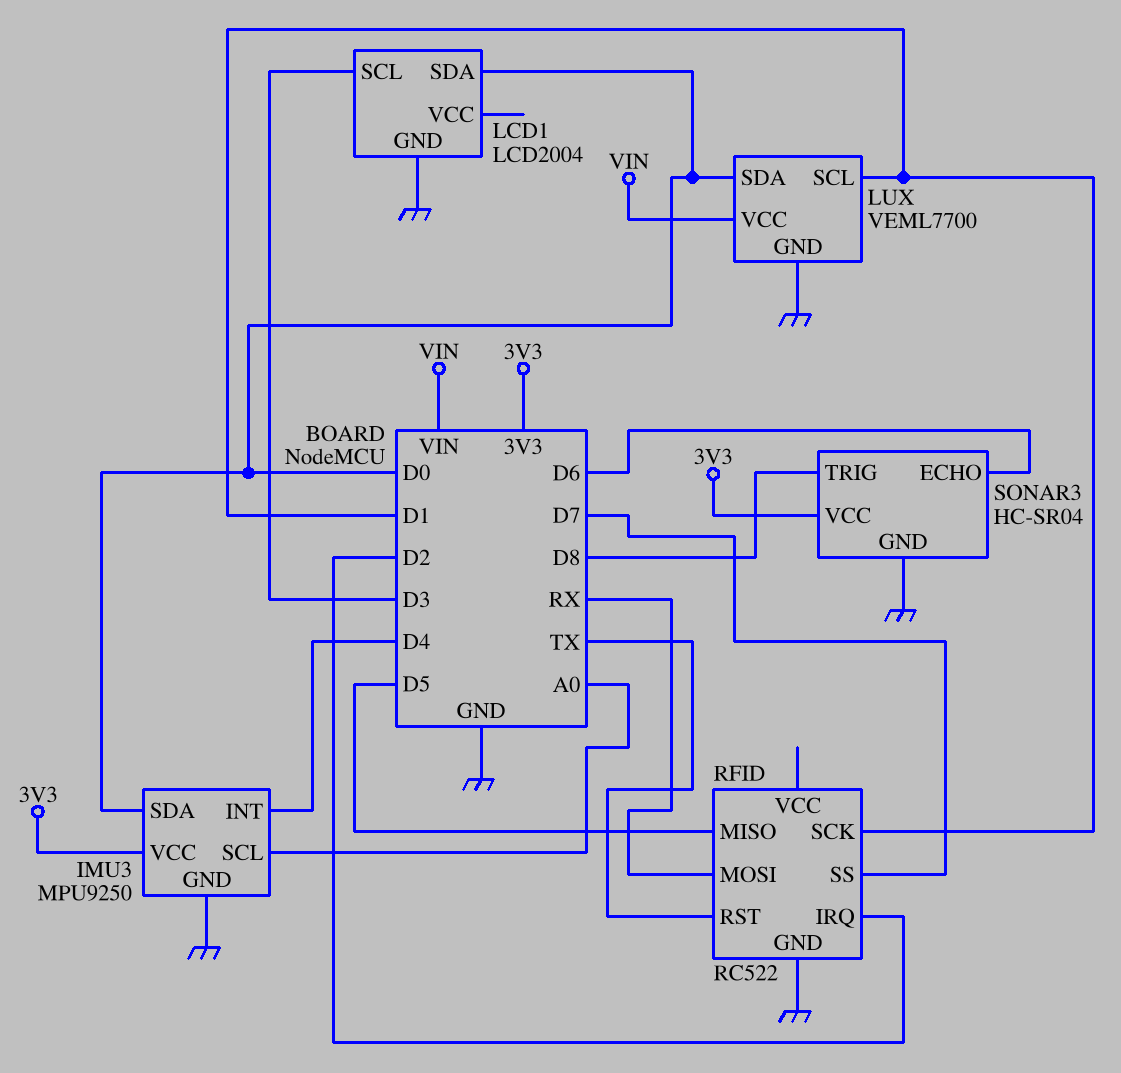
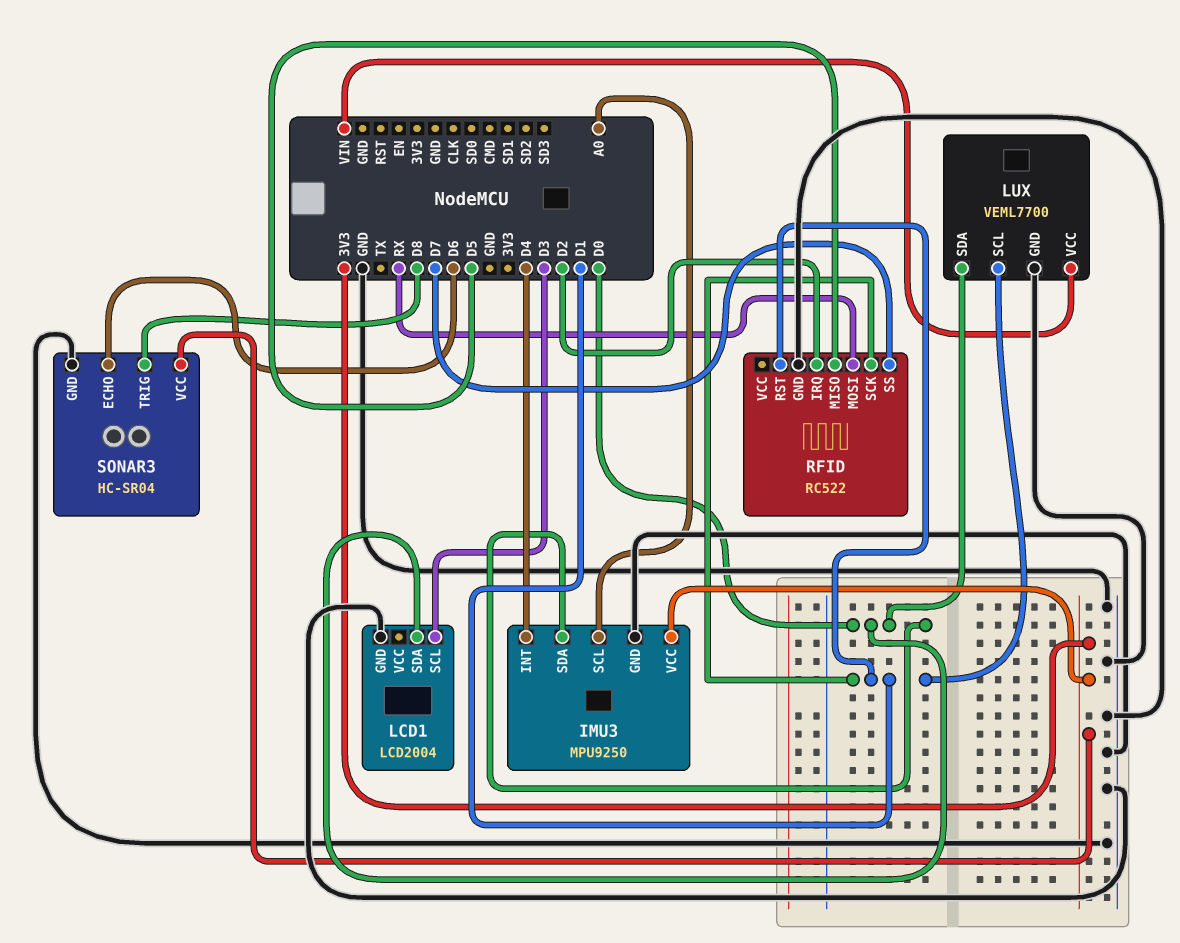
RFID pin RST: TX -> D1

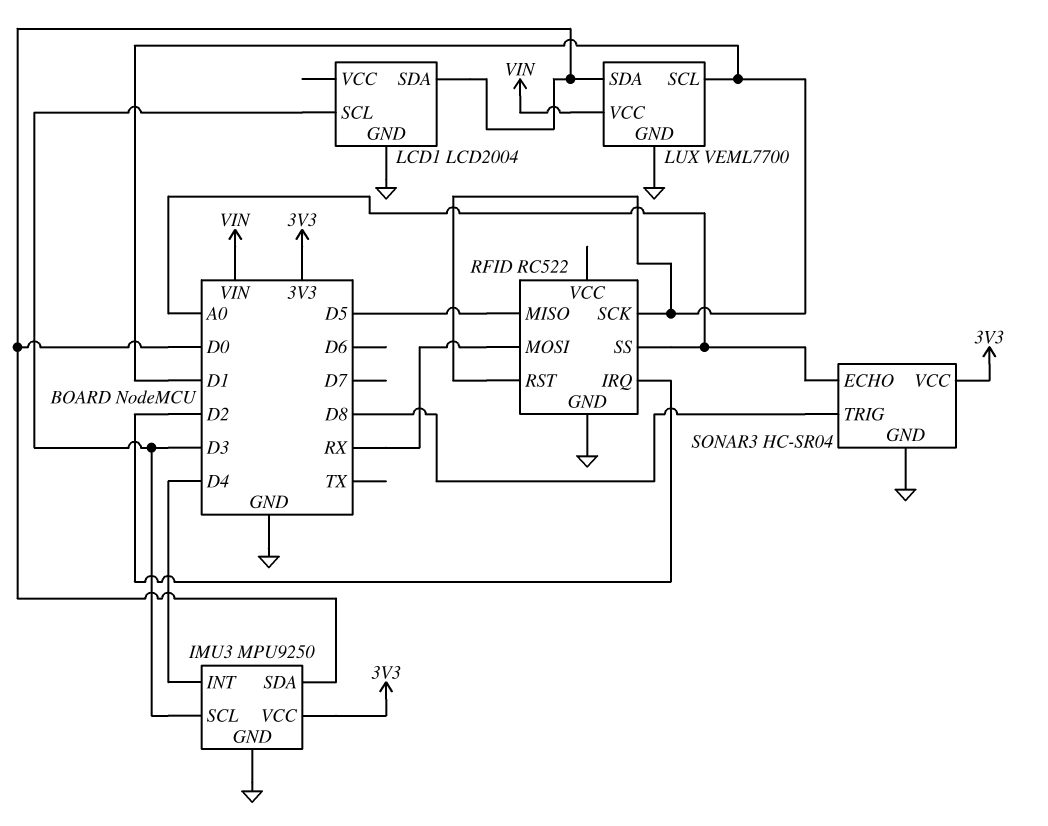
IMU3 pin SCL: A0 -> D3
RFID pin SS: D7 -> A0
SONAR3 pin ECHO: D6 -> A0

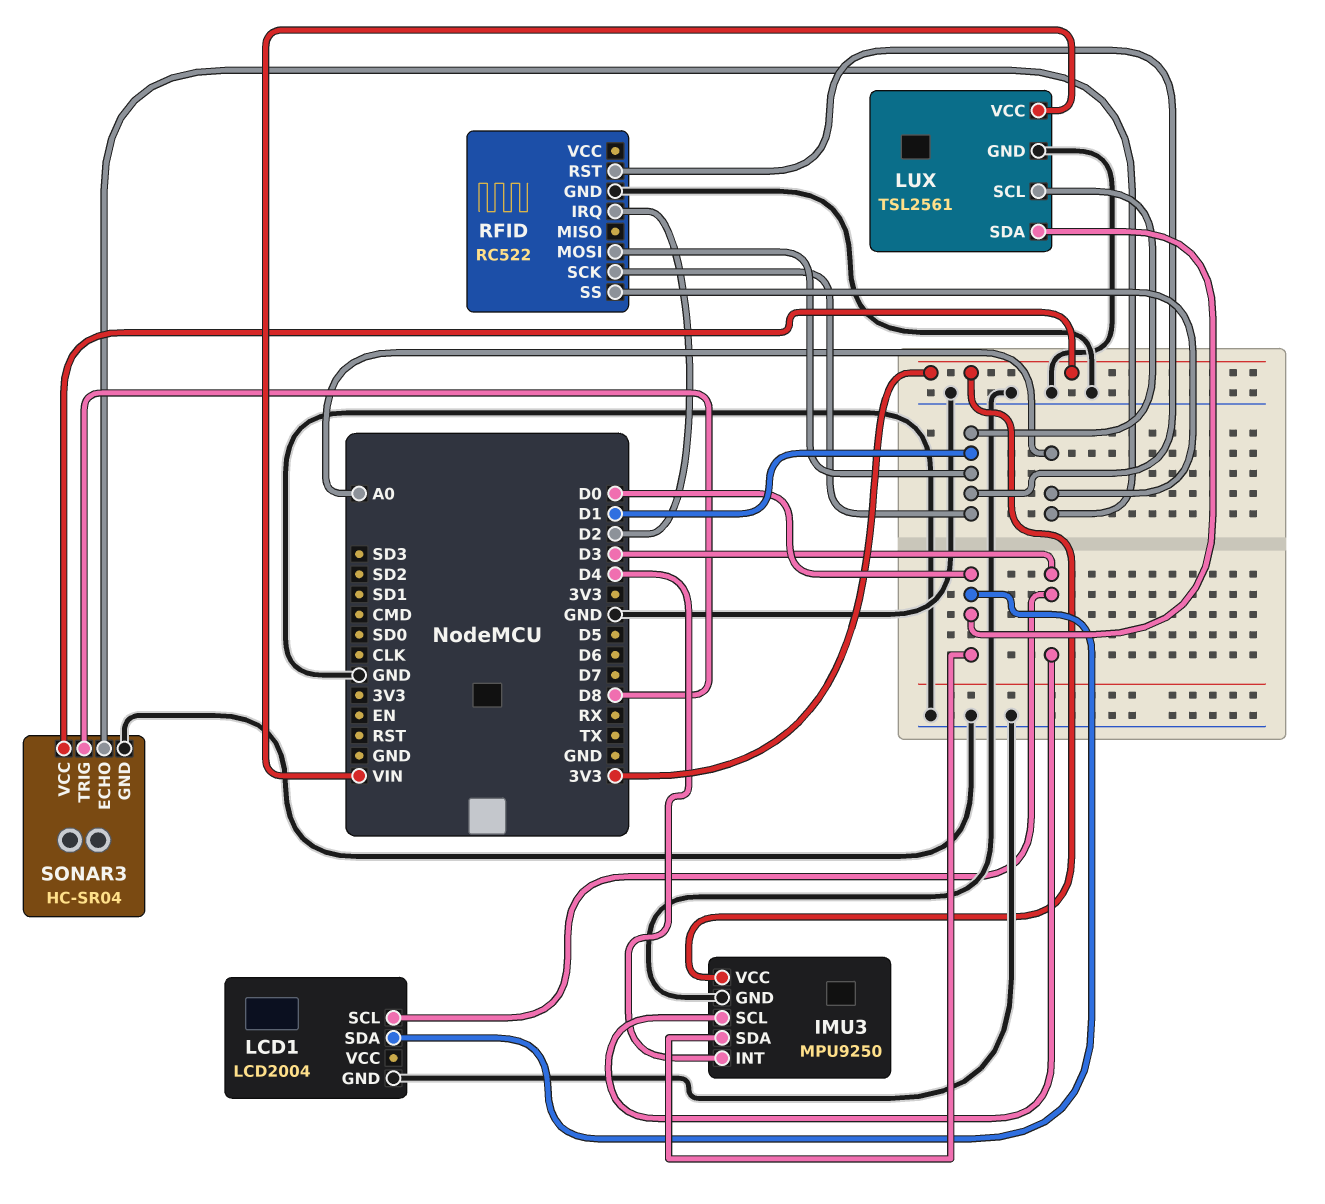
LUX: VEML7700 -> TSL2561
RFID pin MISO: D5 -> none
RFID pin MOSI: RX -> D1

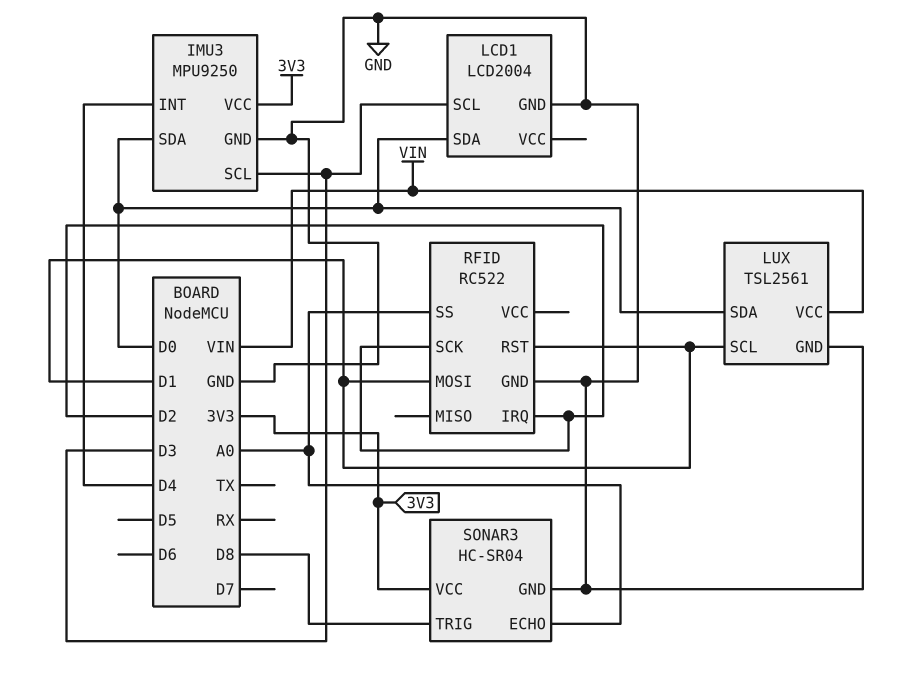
RFID pin SCK: D1 -> D2

